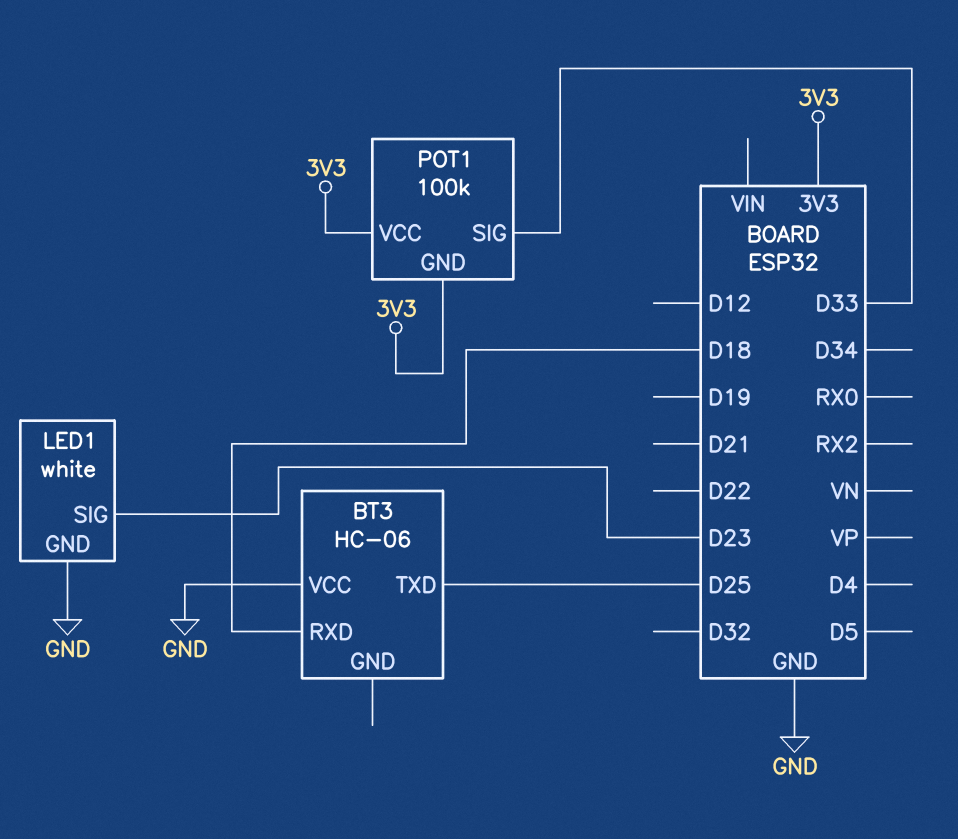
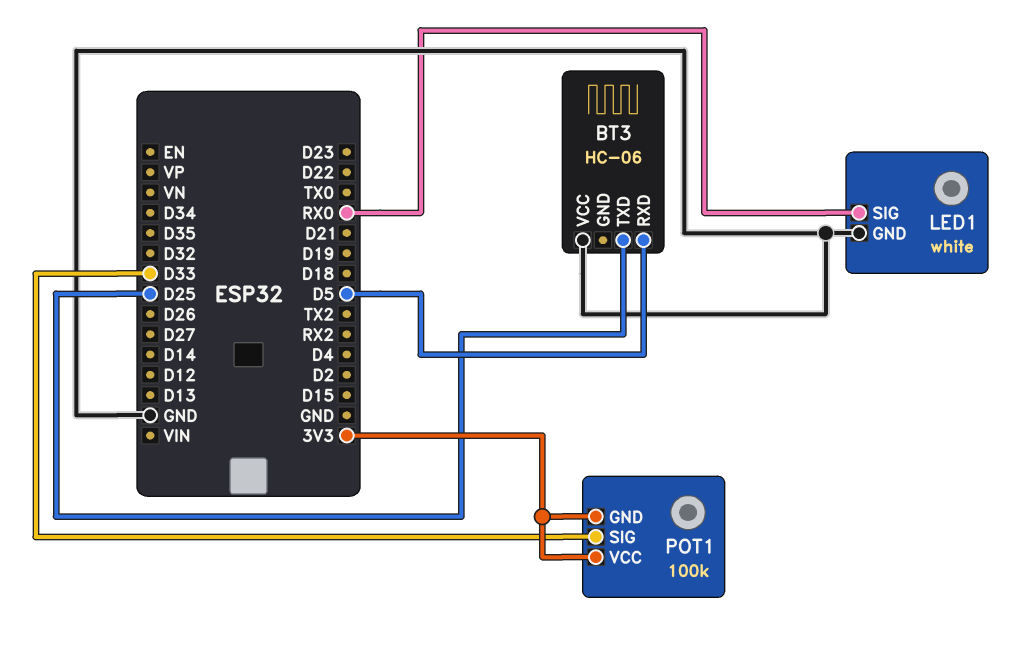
BT3 pin RXD: D18 -> D5
LED1 pin SIG: D23 -> RX0

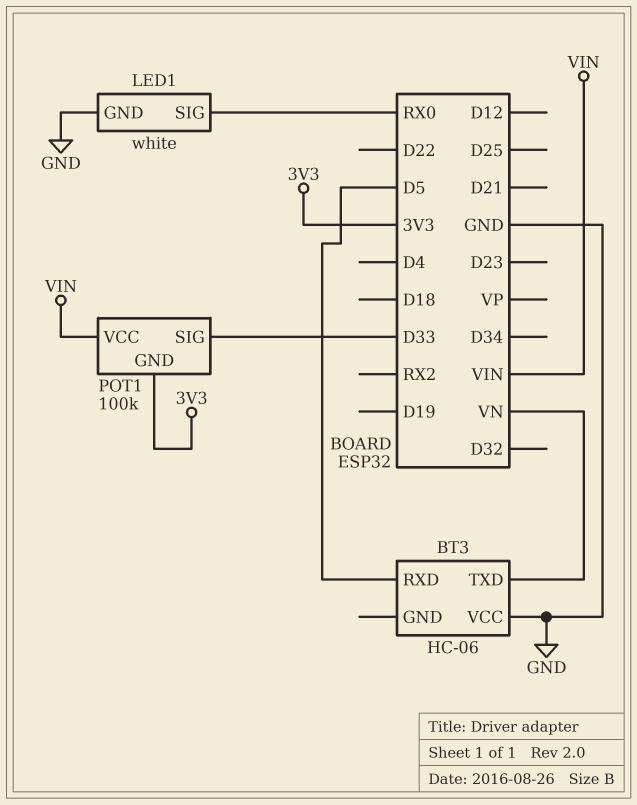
BT3 pin TXD: D25 -> VN
POT1 pin VCC: 3V3 -> VIN

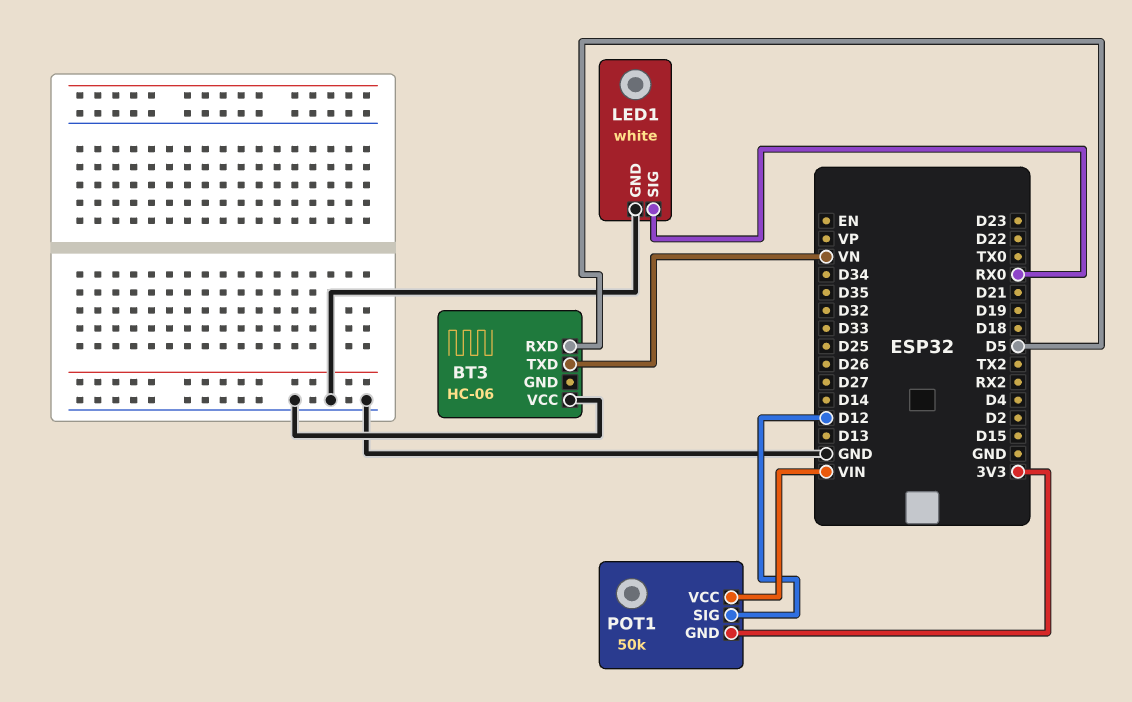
POT1: 100k -> 50k
POT1 pin SIG: D33 -> D12

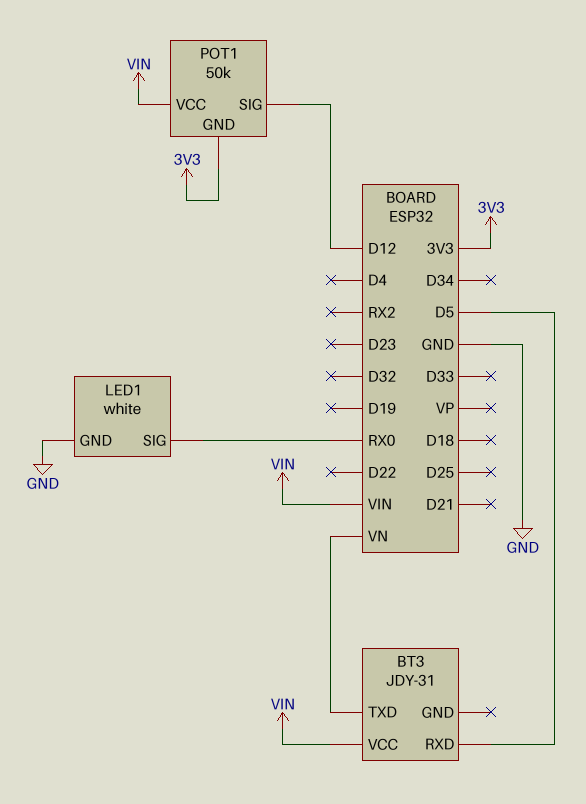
BT3: HC-06 -> JDY-31
BT3 pin VCC: GND -> VIN

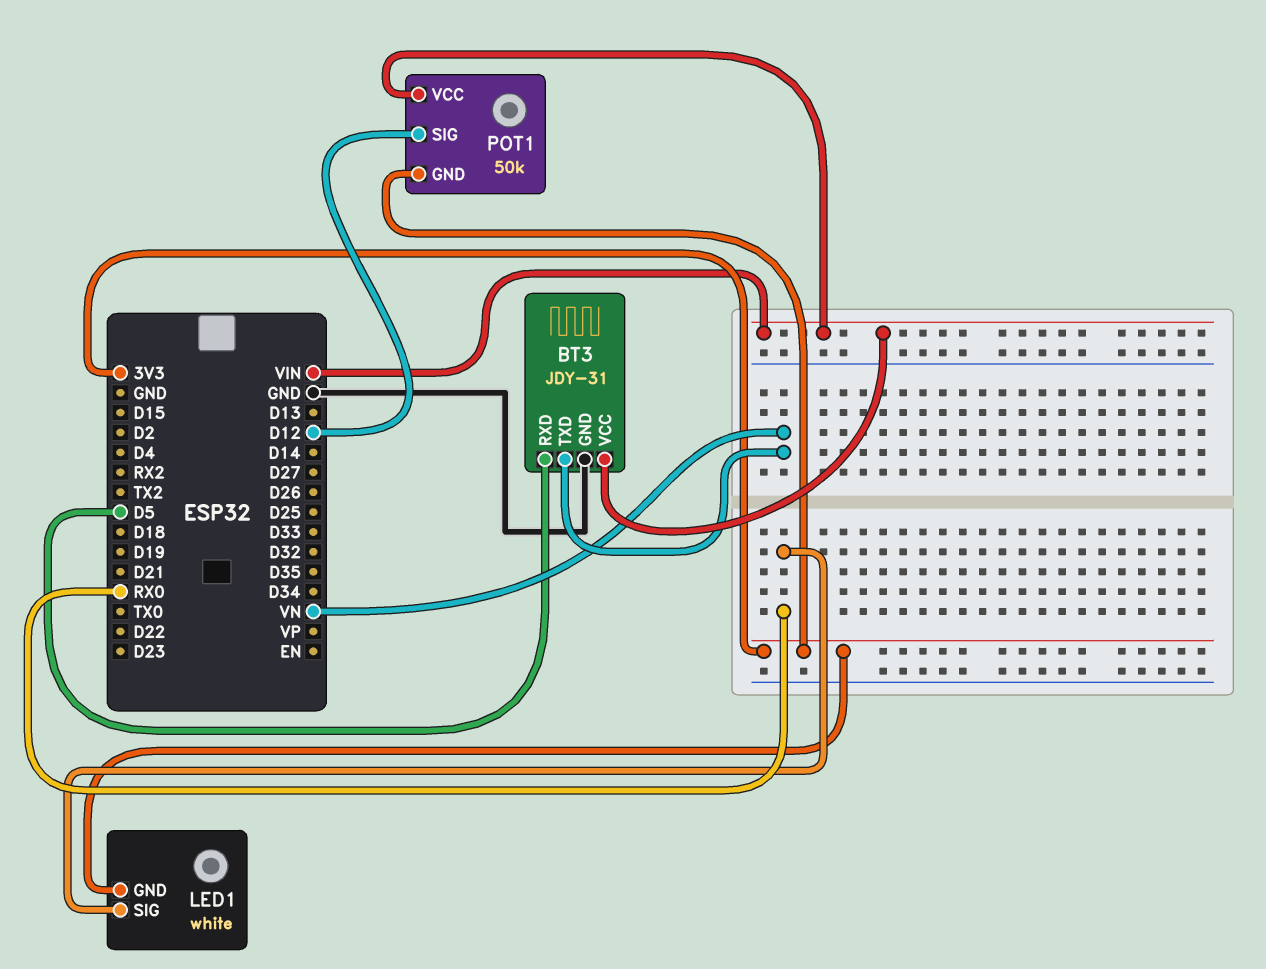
BT3 pin GND: none -> GND
LED1 pin GND: GND -> 3V3

